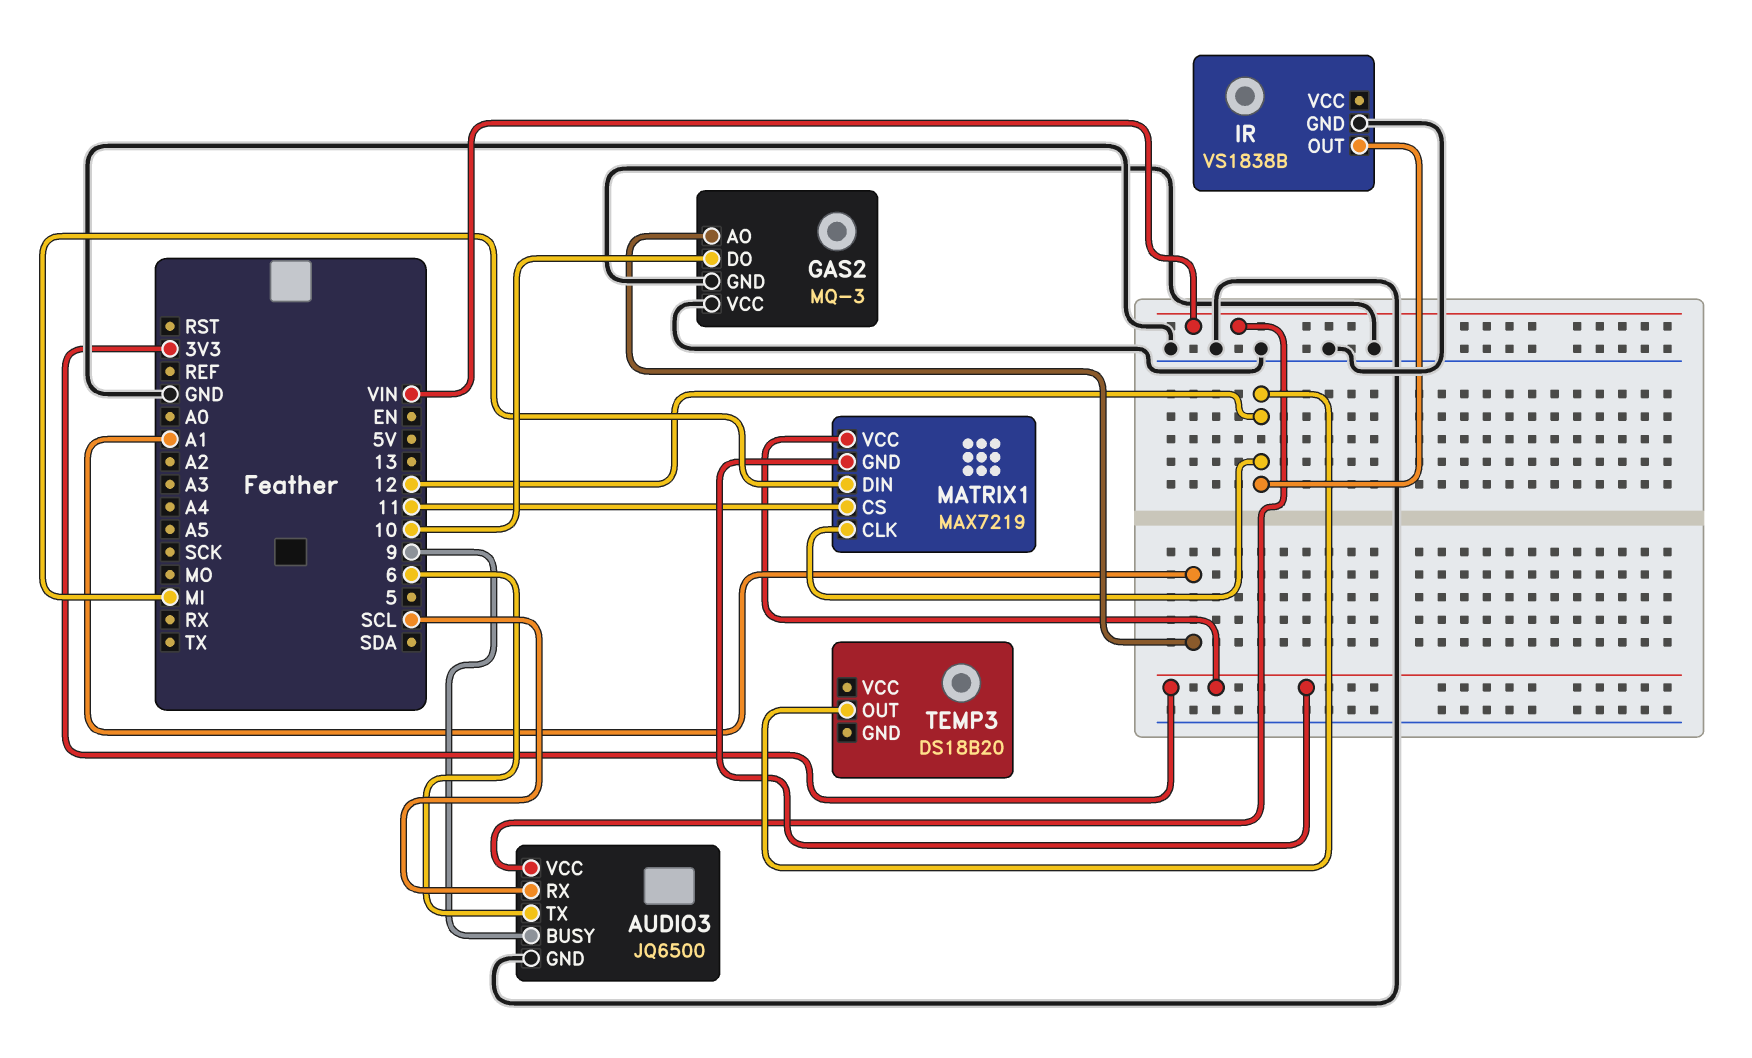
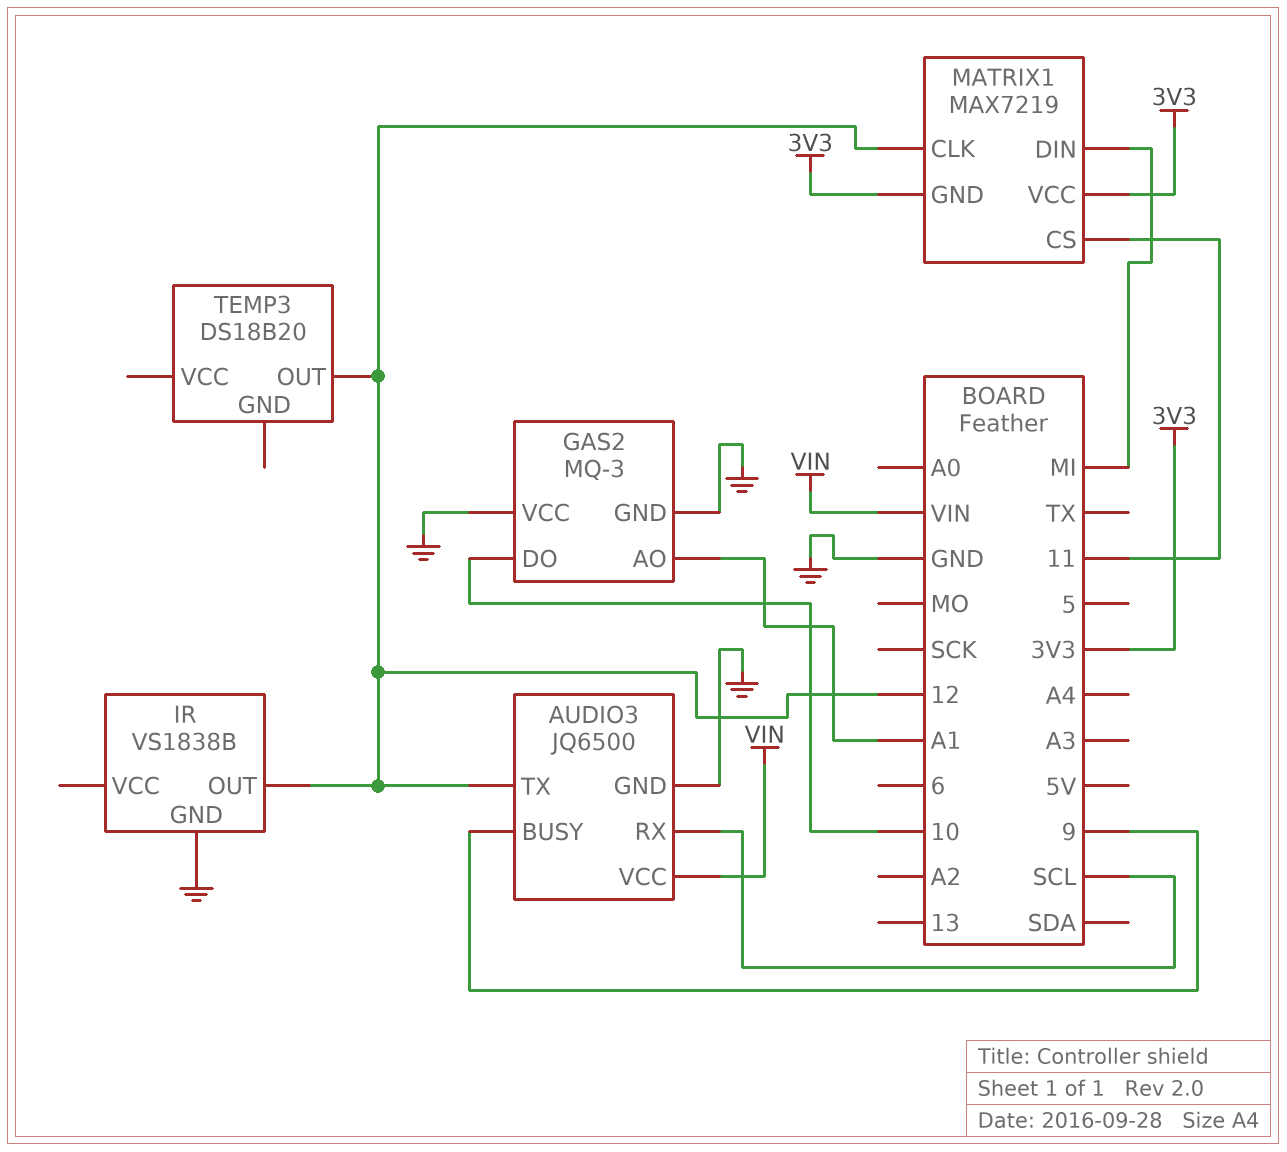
AUDIO3 pin TX: 6 -> 12

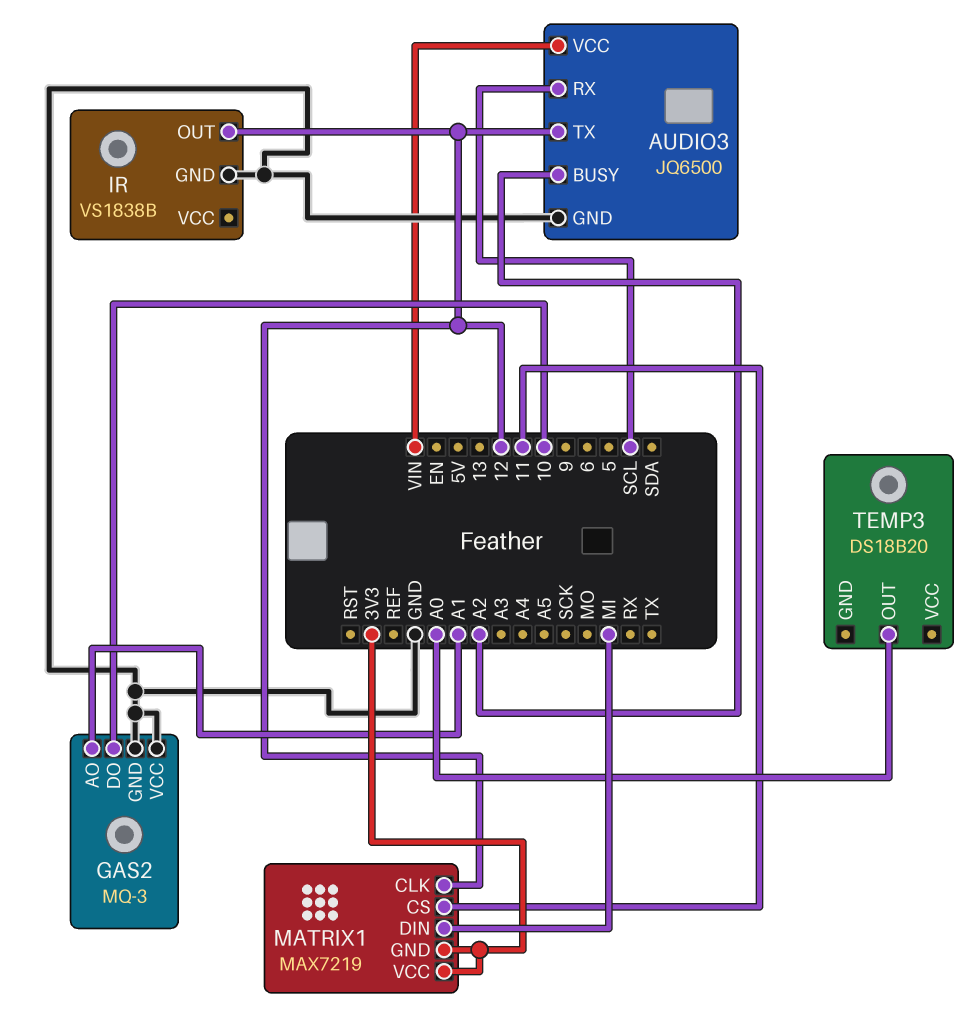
AUDIO3 pin BUSY: 9 -> A2
TEMP3 pin OUT: 12 -> A0

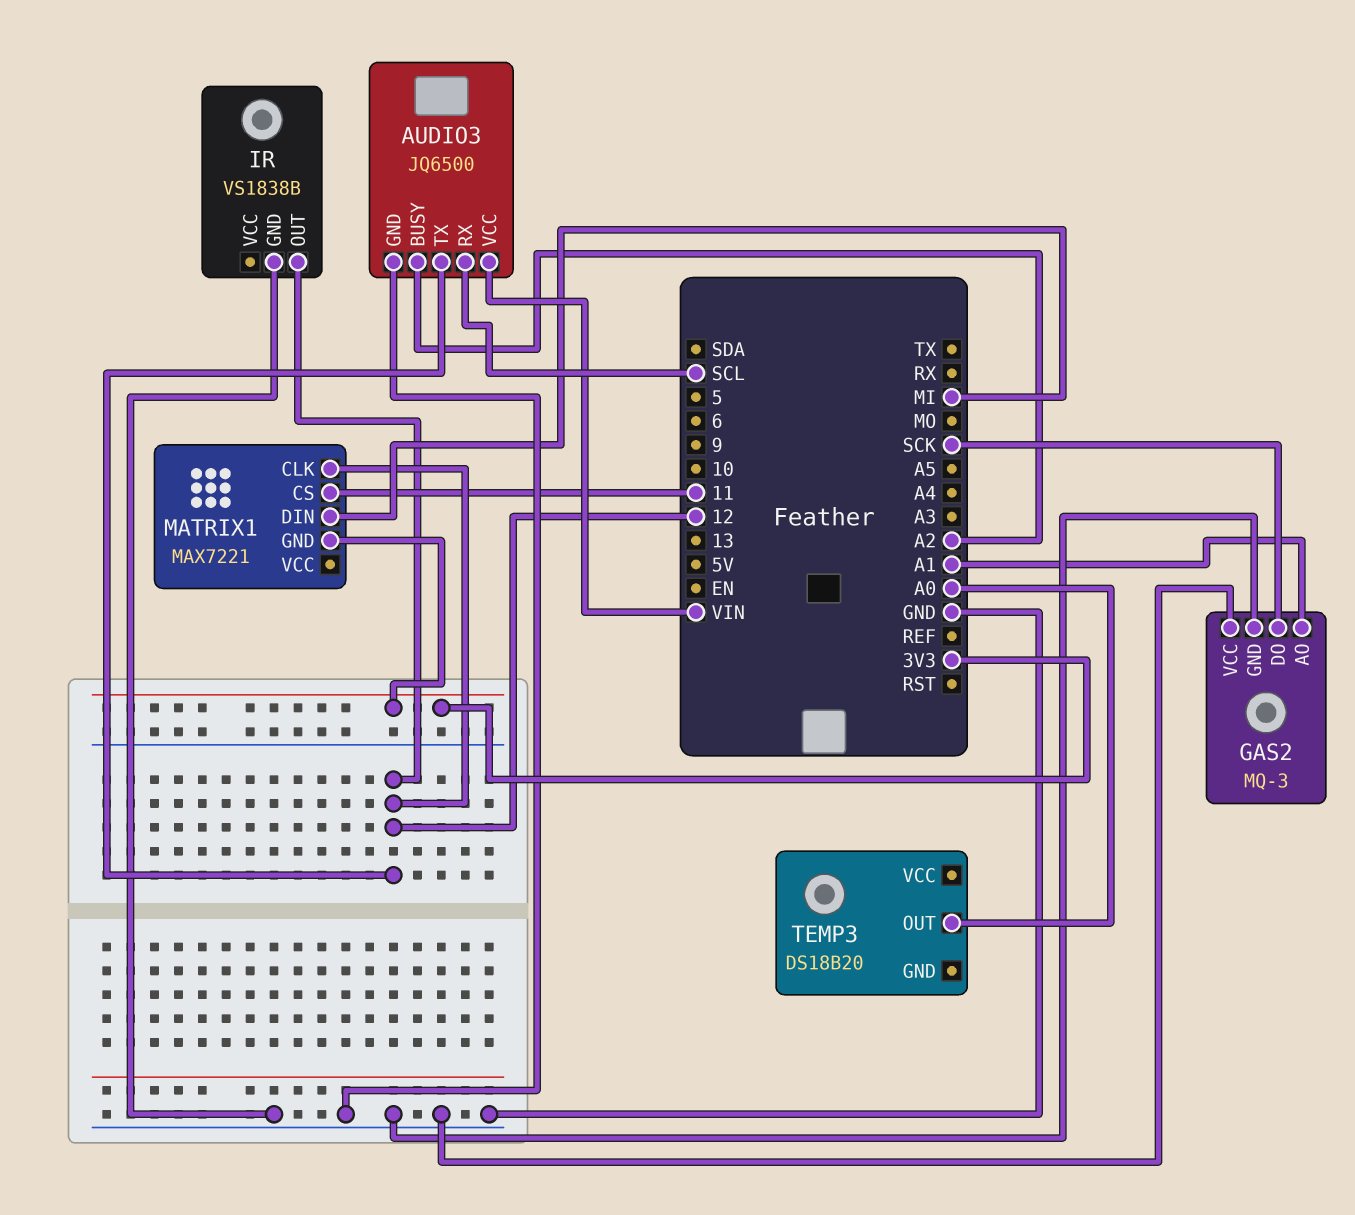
GAS2 pin DO: 10 -> SCK
MATRIX1: MAX7219 -> MAX7221
MATRIX1 pin VCC: 3V3 -> none

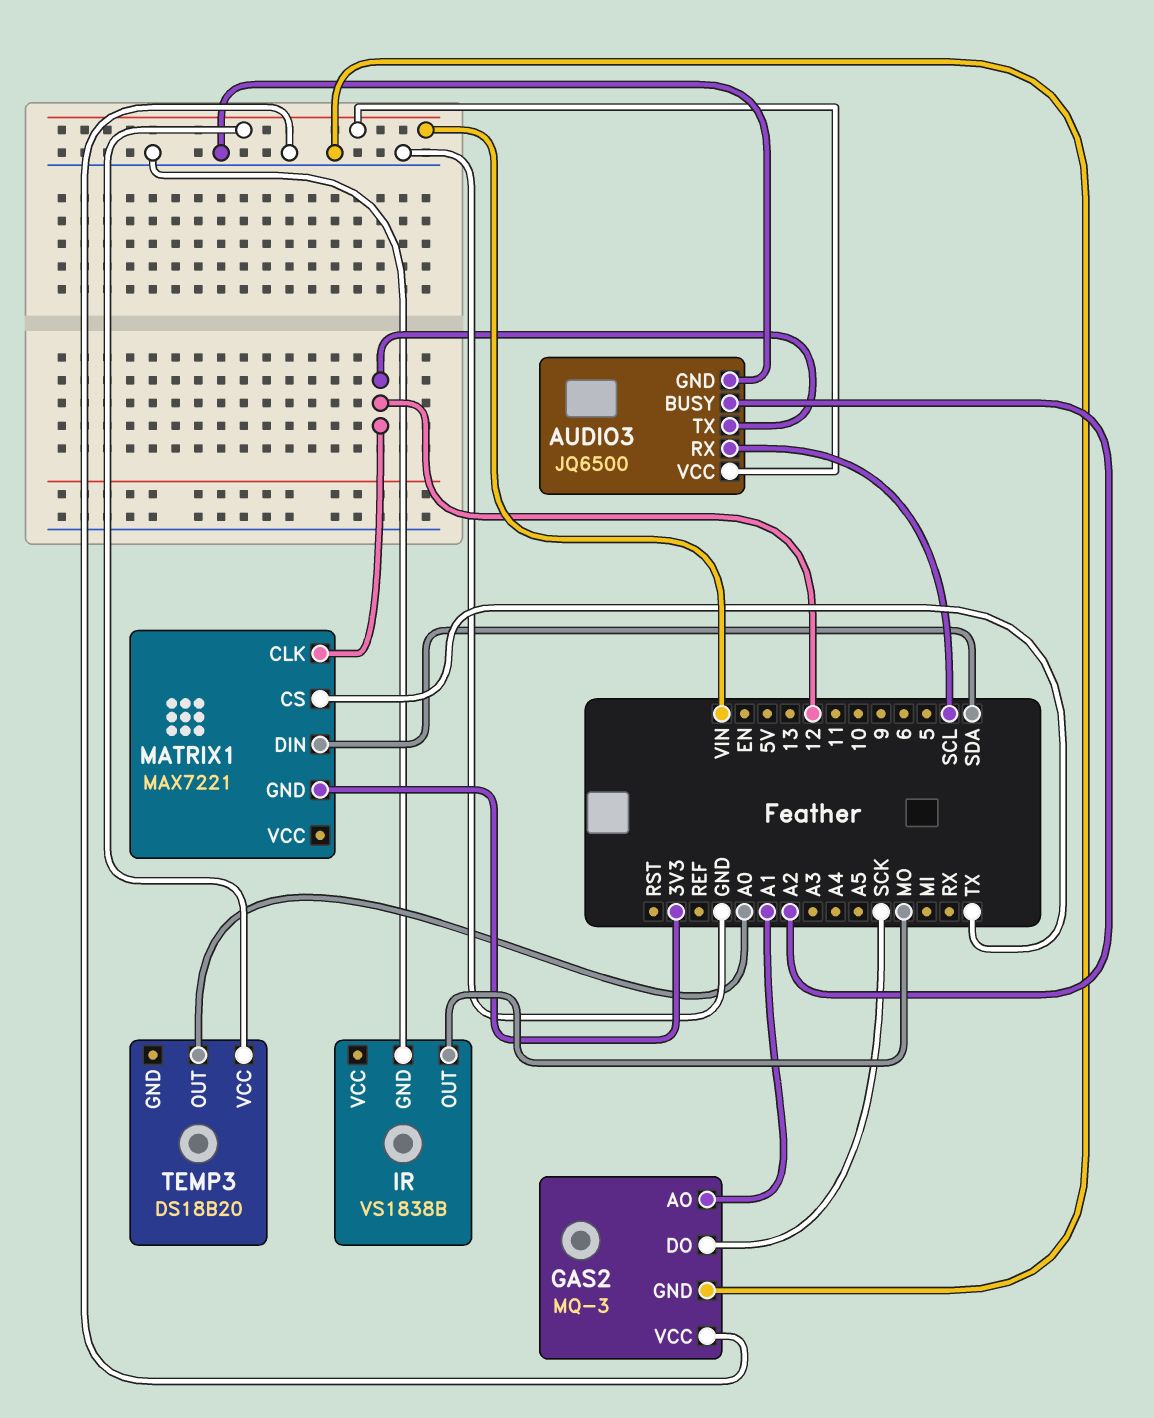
IR pin OUT: 12 -> MO
MATRIX1 pin CS: 11 -> TX
MATRIX1 pin DIN: MI -> SDA
TEMP3 pin VCC: none -> VIN

